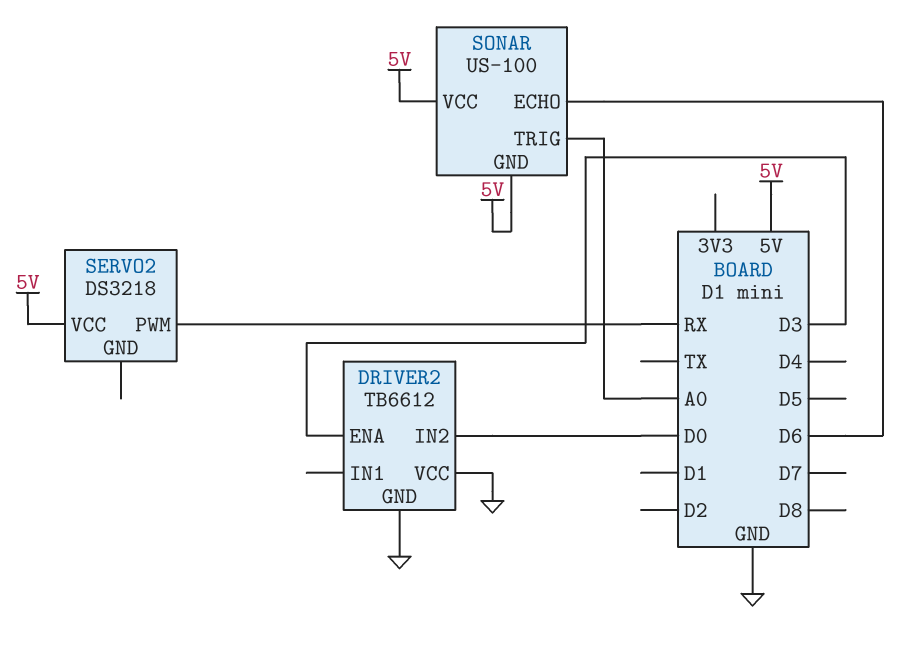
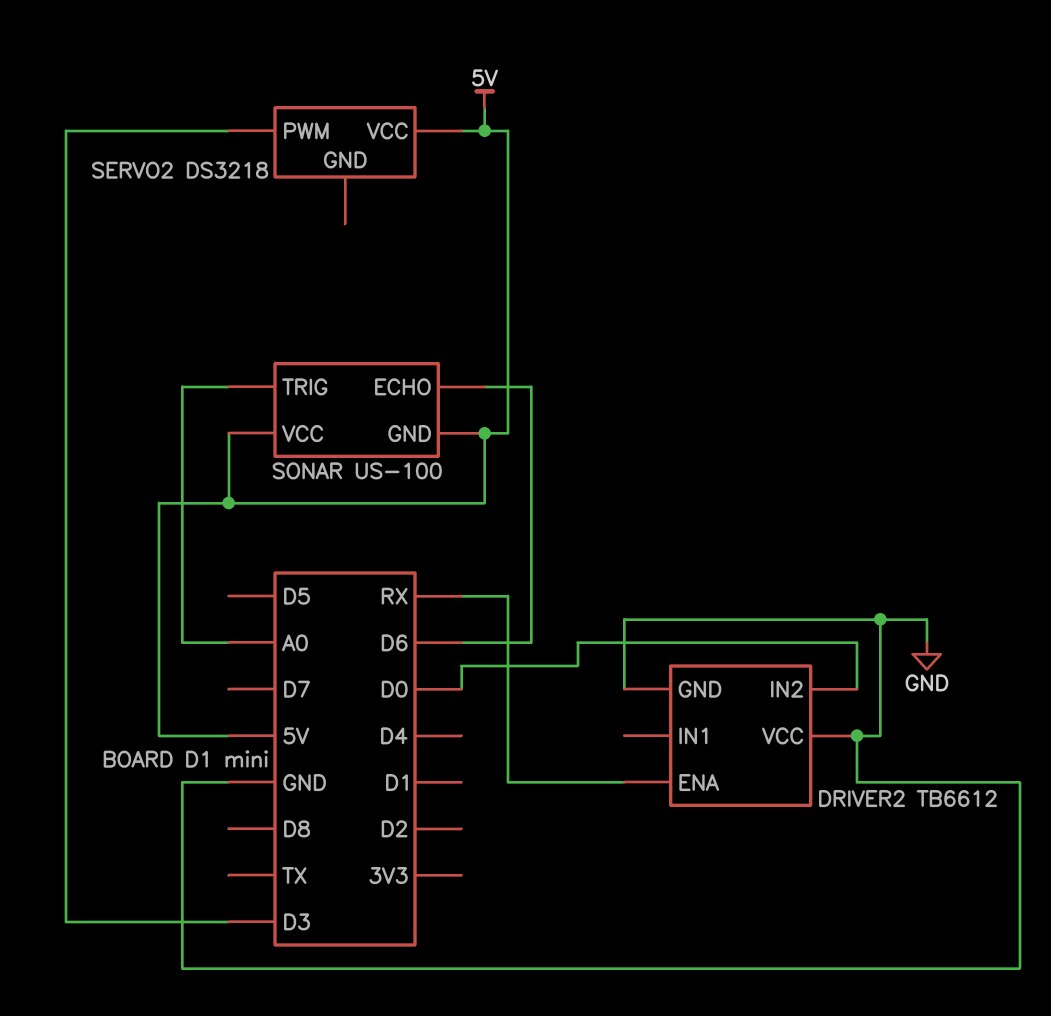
DRIVER2 pin ENA: D3 -> RX
SERVO2 pin PWM: RX -> D3

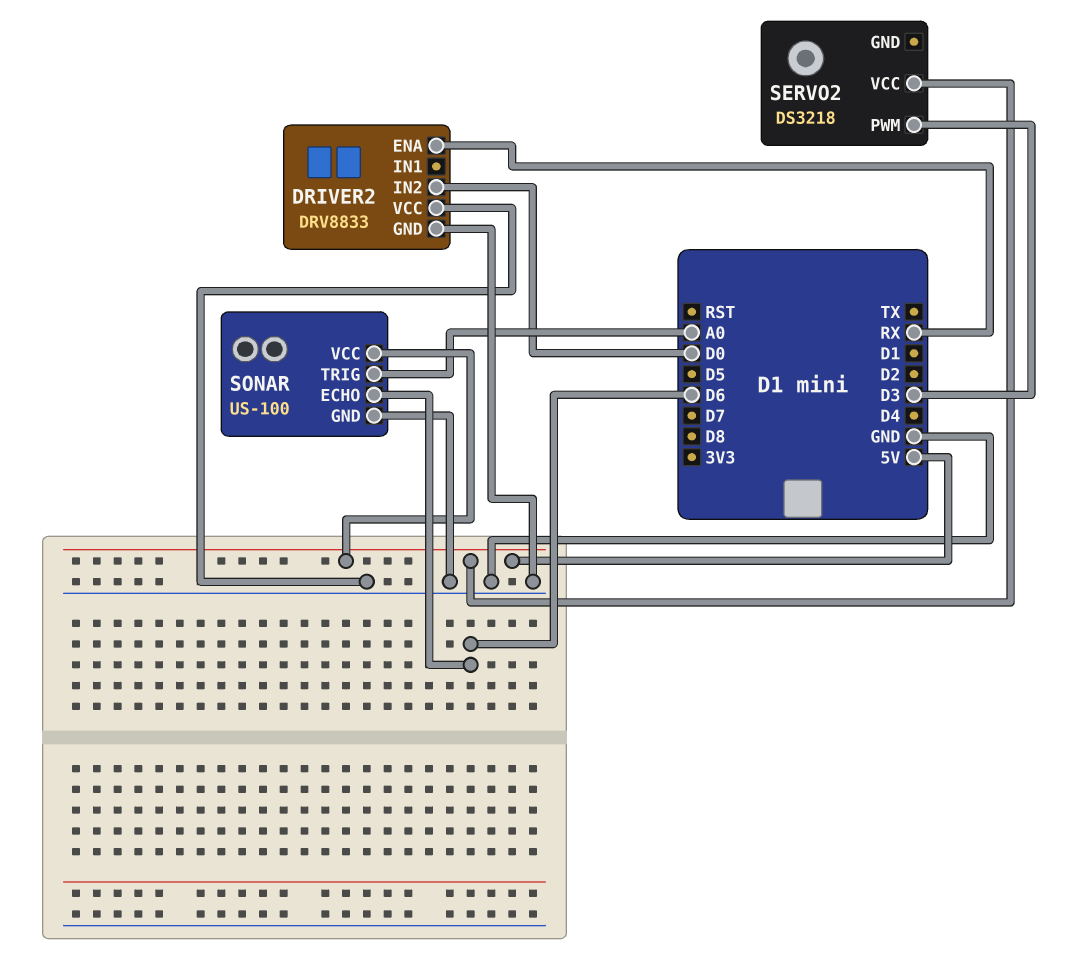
DRIVER2: TB6612 -> DRV8833
SONAR pin GND: 5V -> GND

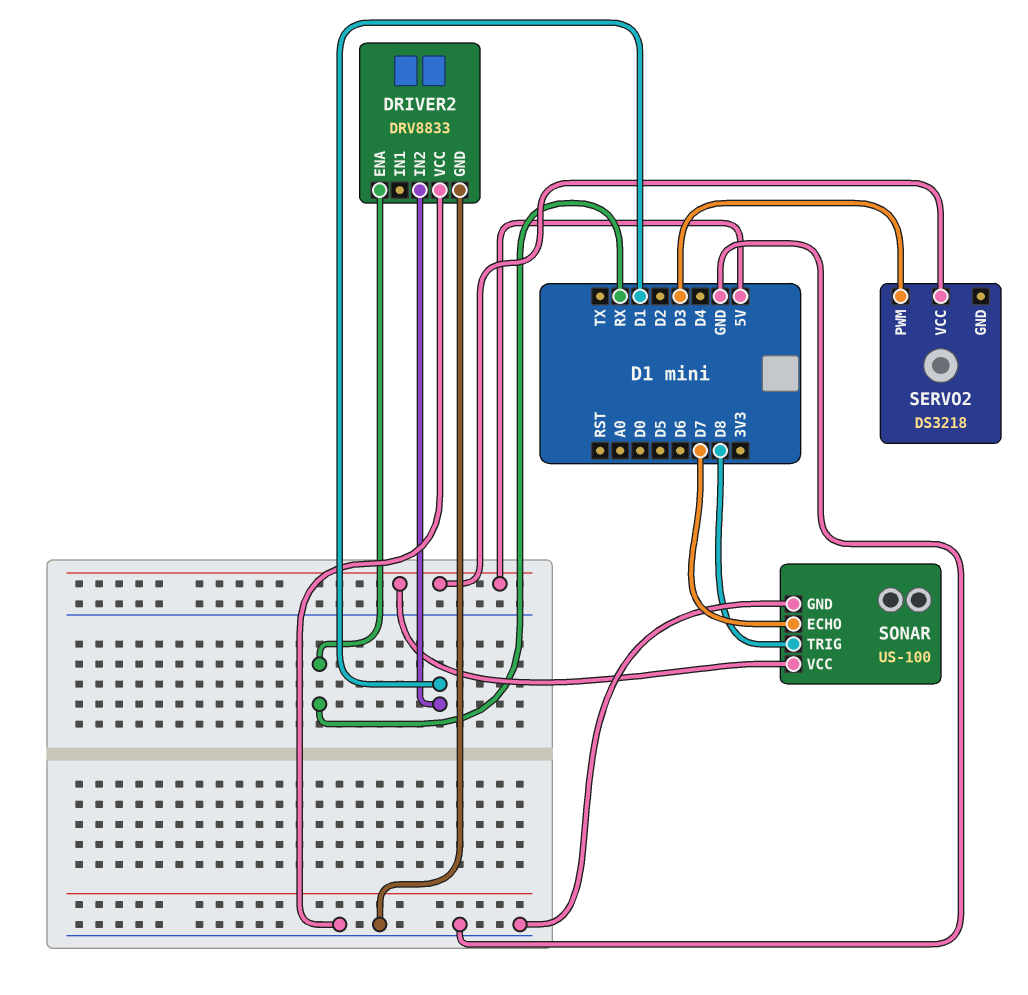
DRIVER2 pin IN2: D0 -> D1
SONAR pin ECHO: D6 -> D7
SONAR pin TRIG: A0 -> D8

